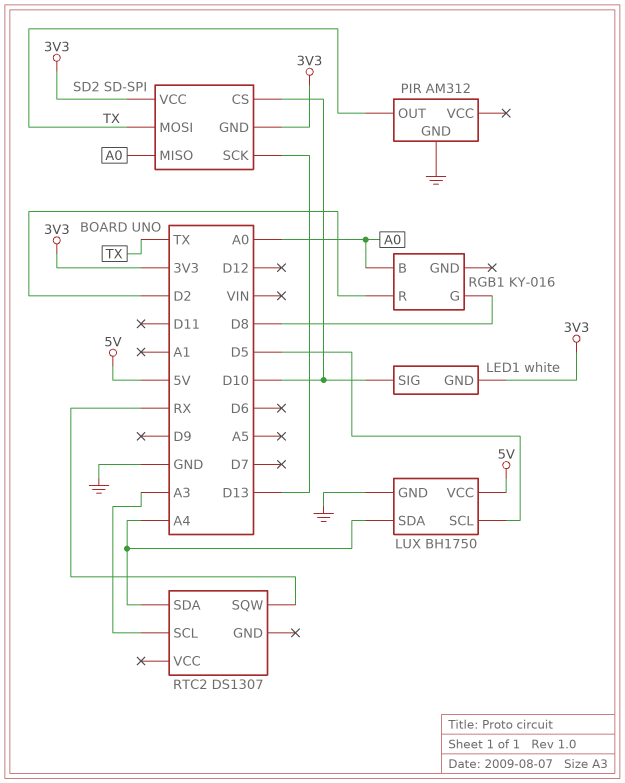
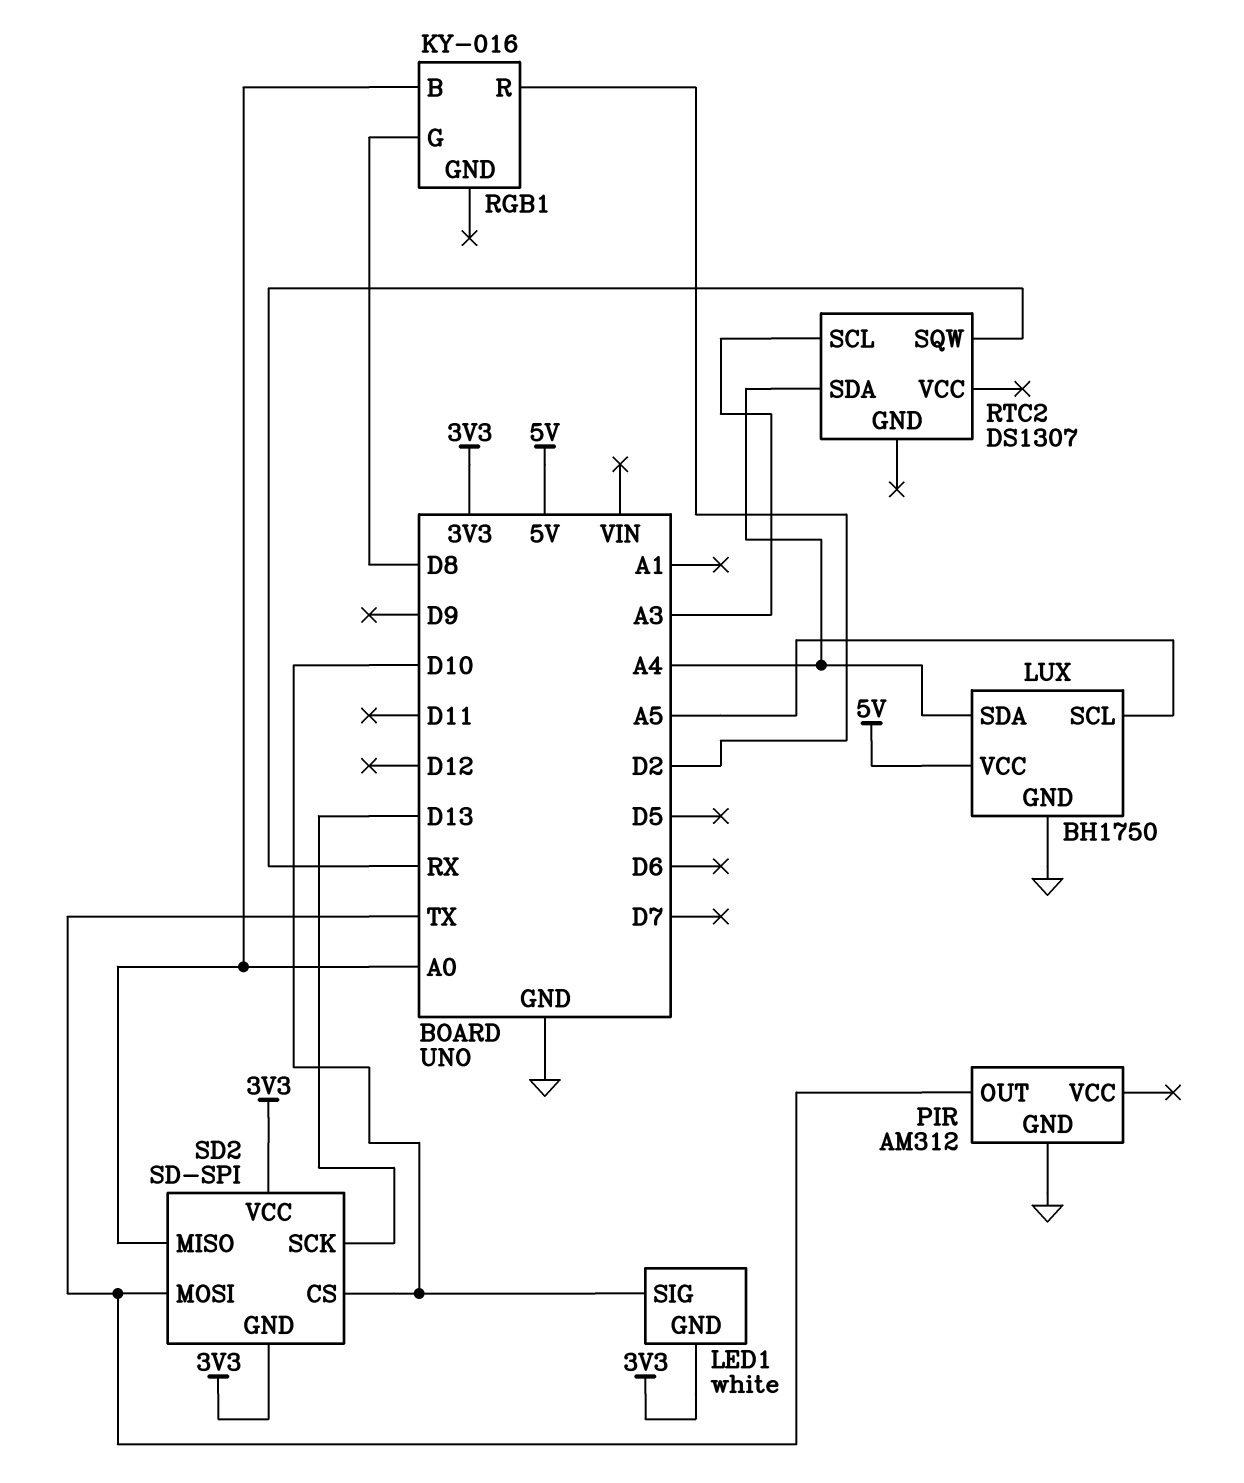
LUX pin SCL: D5 -> A5

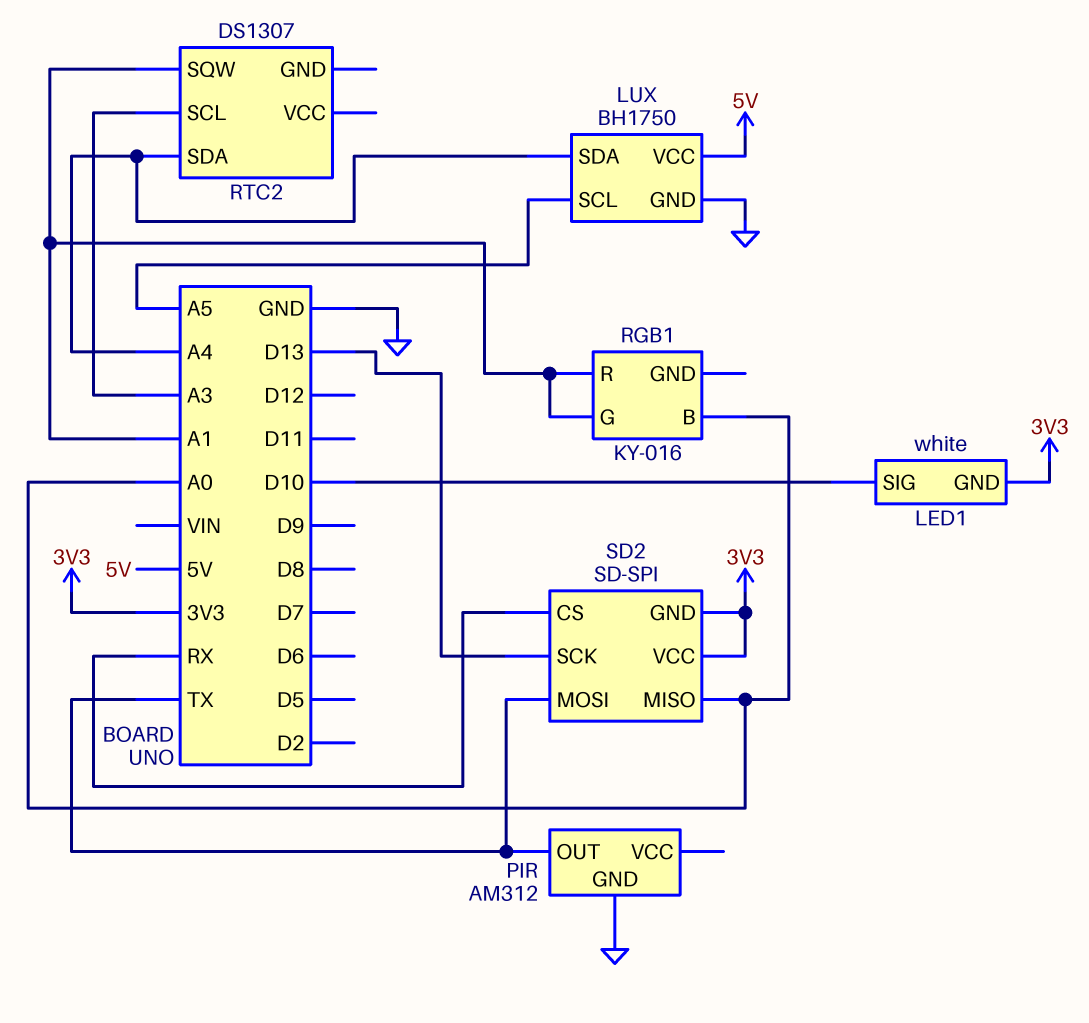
RGB1 pin G: D8 -> A1
RGB1 pin R: D2 -> A1
RTC2 pin SQW: RX -> A1
SD2 pin CS: D10 -> RX

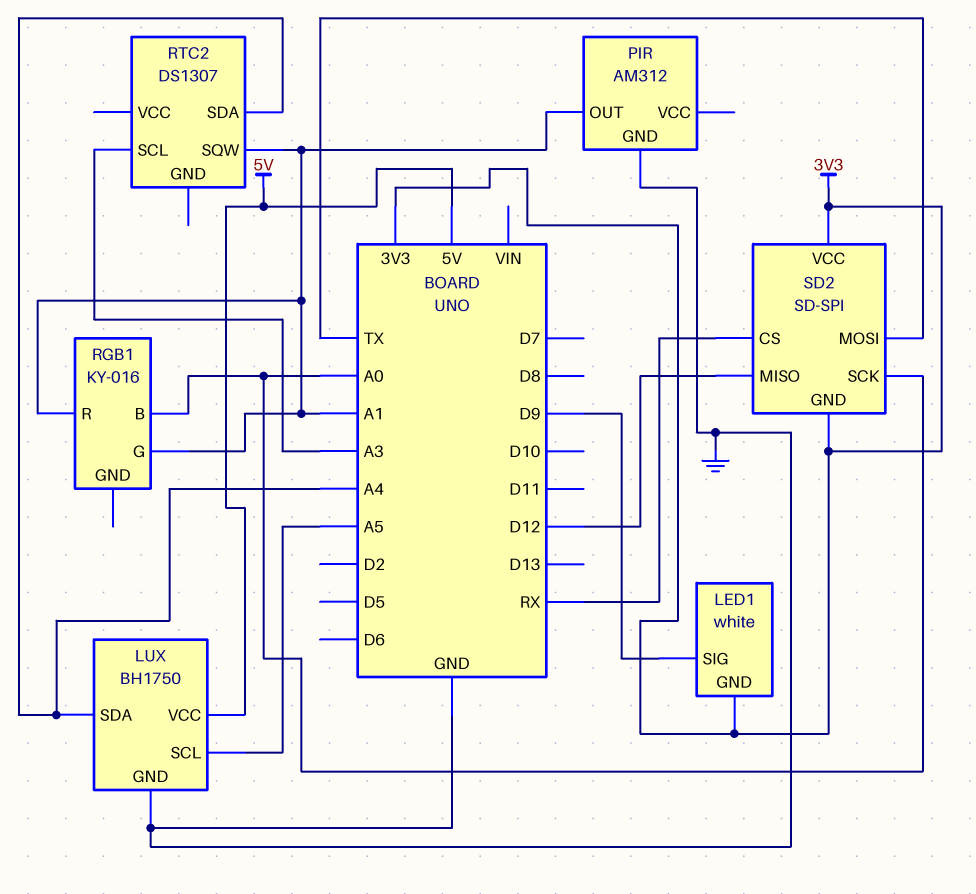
LED1 pin SIG: D10 -> D9
PIR pin OUT: TX -> A1
SD2 pin MISO: A0 -> D12
SD2 pin SCK: D13 -> A0

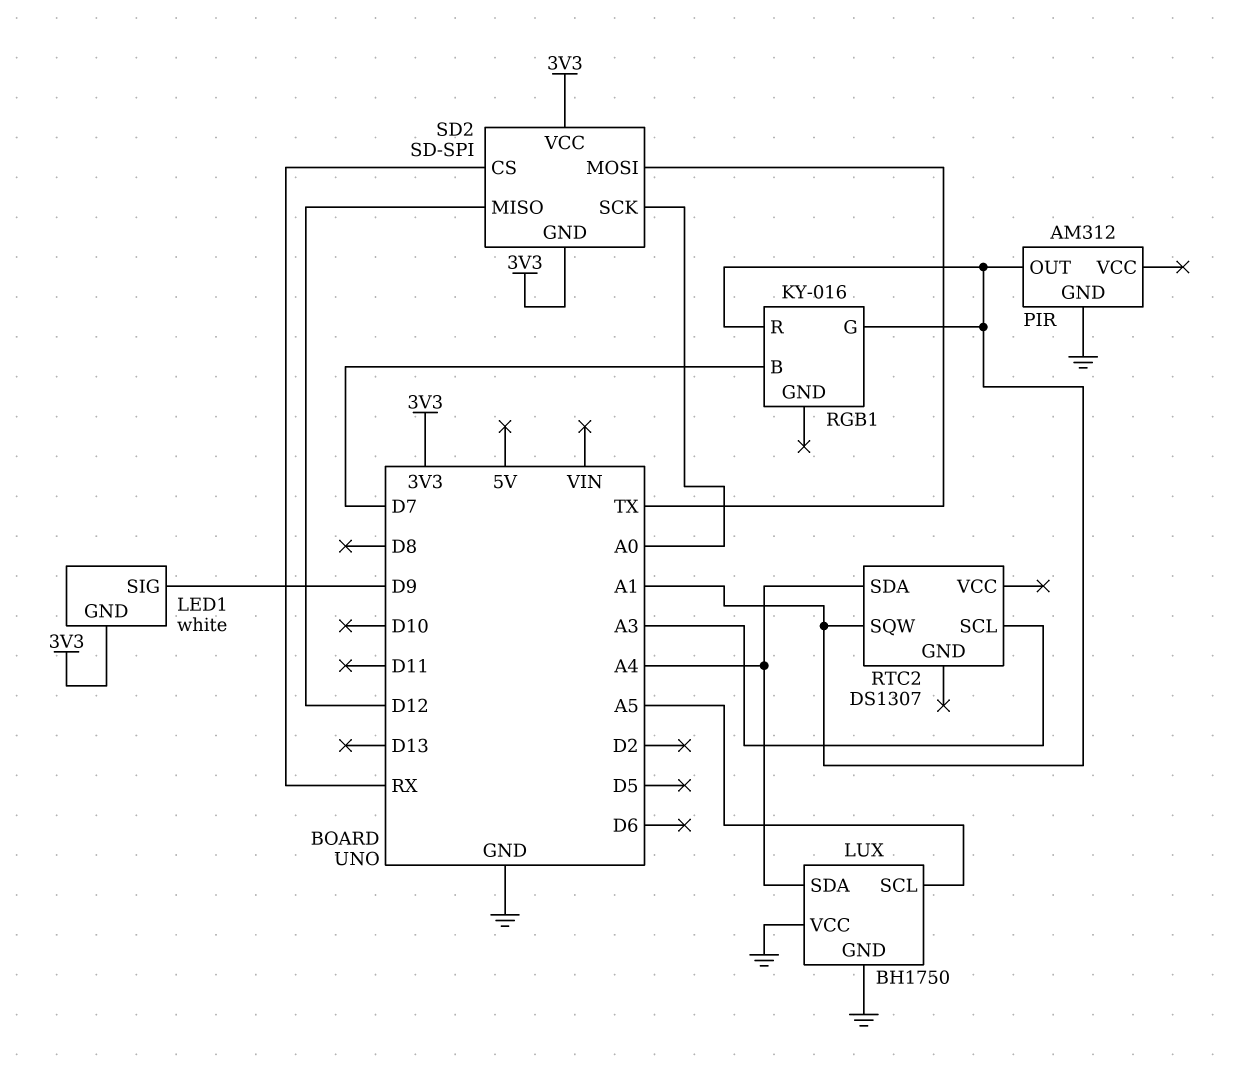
LUX pin VCC: 5V -> GND
RGB1 pin B: A0 -> D7

